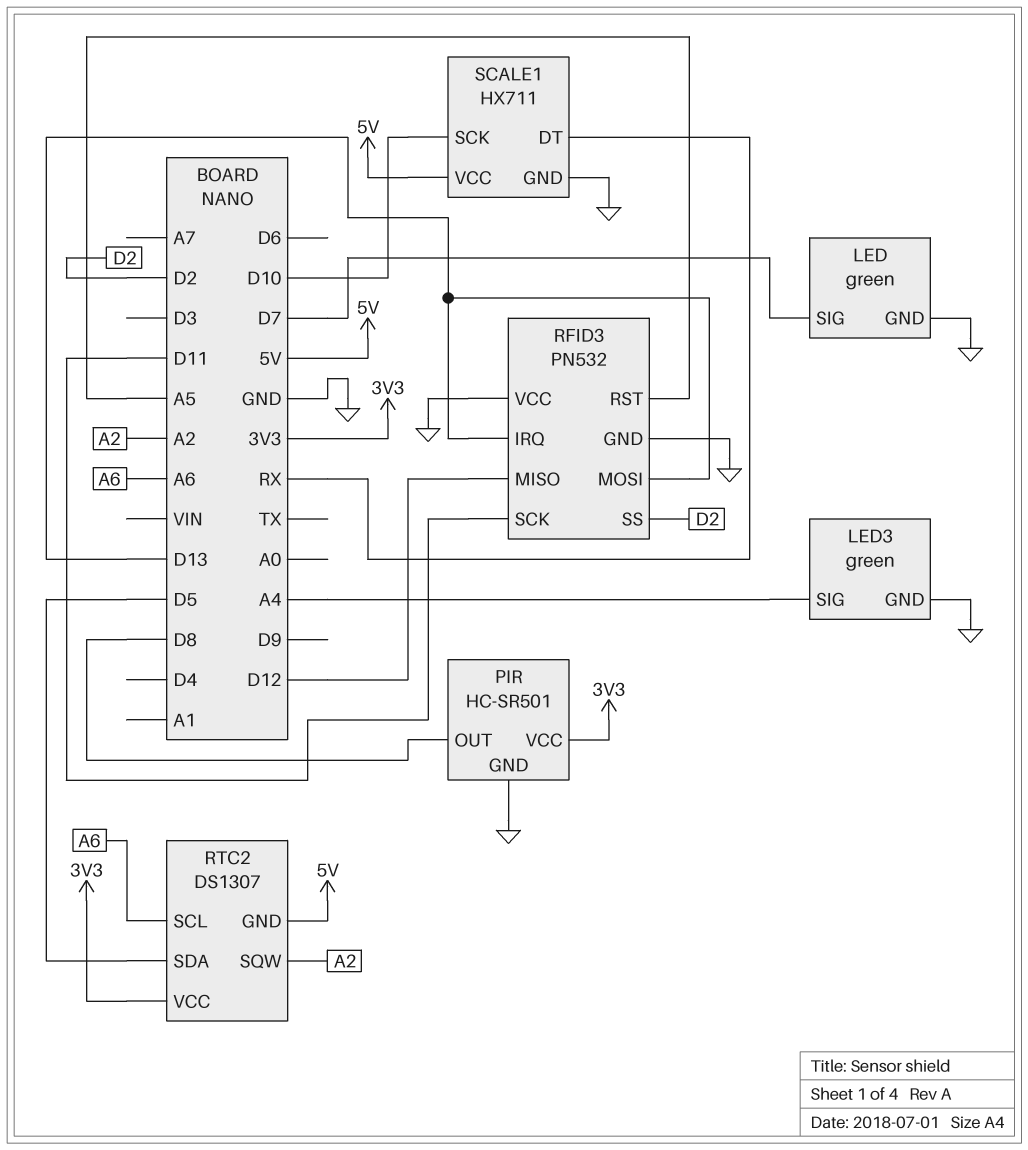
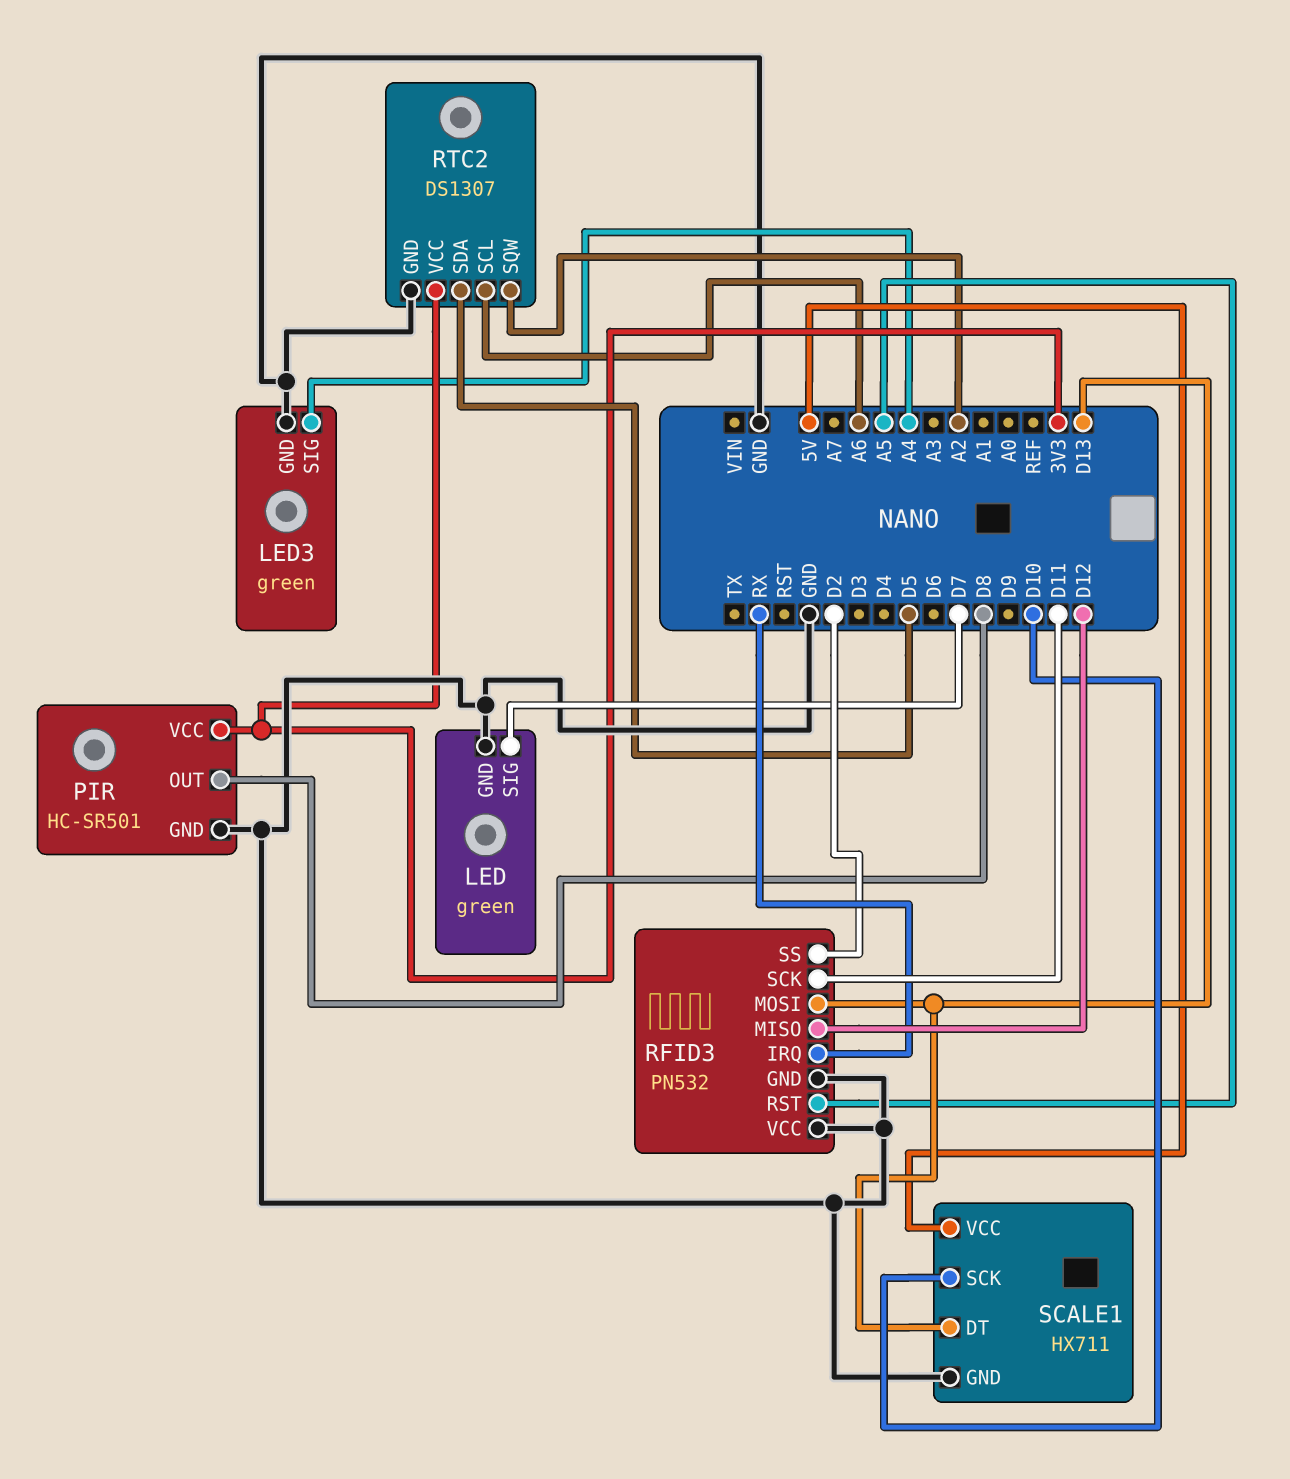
RFID3 pin IRQ: D13 -> RX
RTC2 pin GND: 5V -> GND
SCALE1 pin DT: RX -> D13

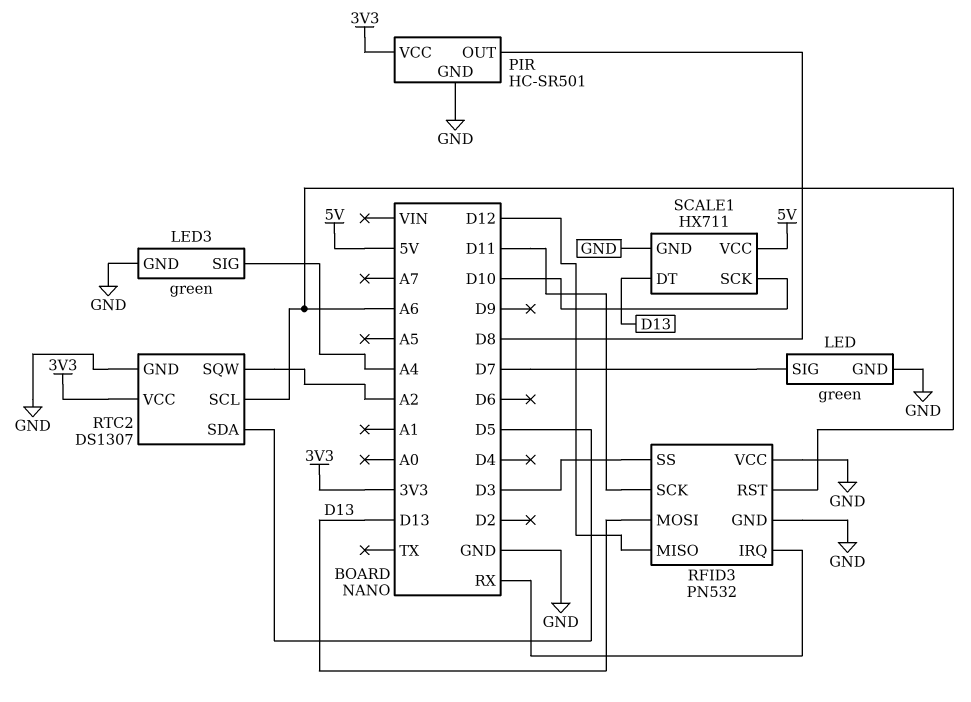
RFID3 pin RST: A5 -> A6
RFID3 pin SS: D2 -> D3

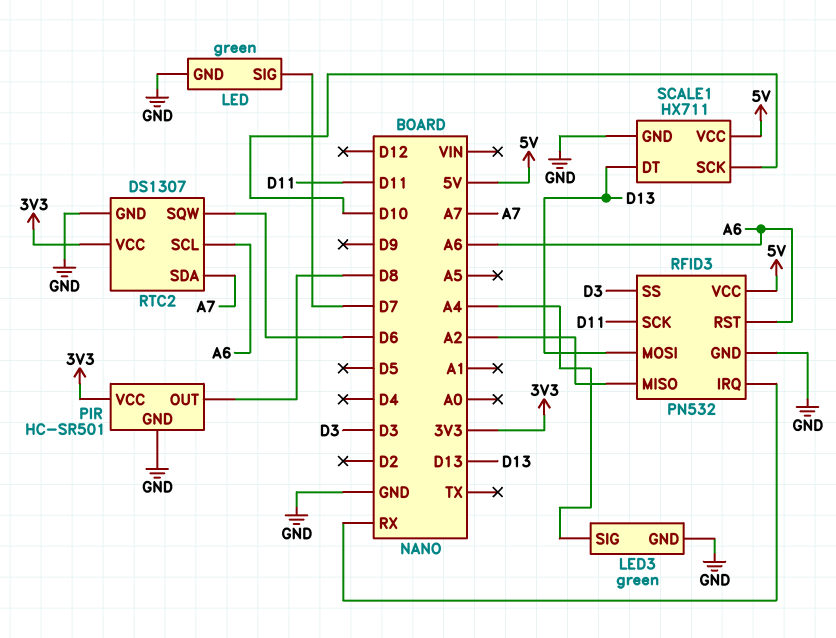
RFID3 pin MISO: D12 -> A2
RFID3 pin VCC: GND -> 5V
RTC2 pin SDA: D5 -> A7
RTC2 pin SQW: A2 -> D6

